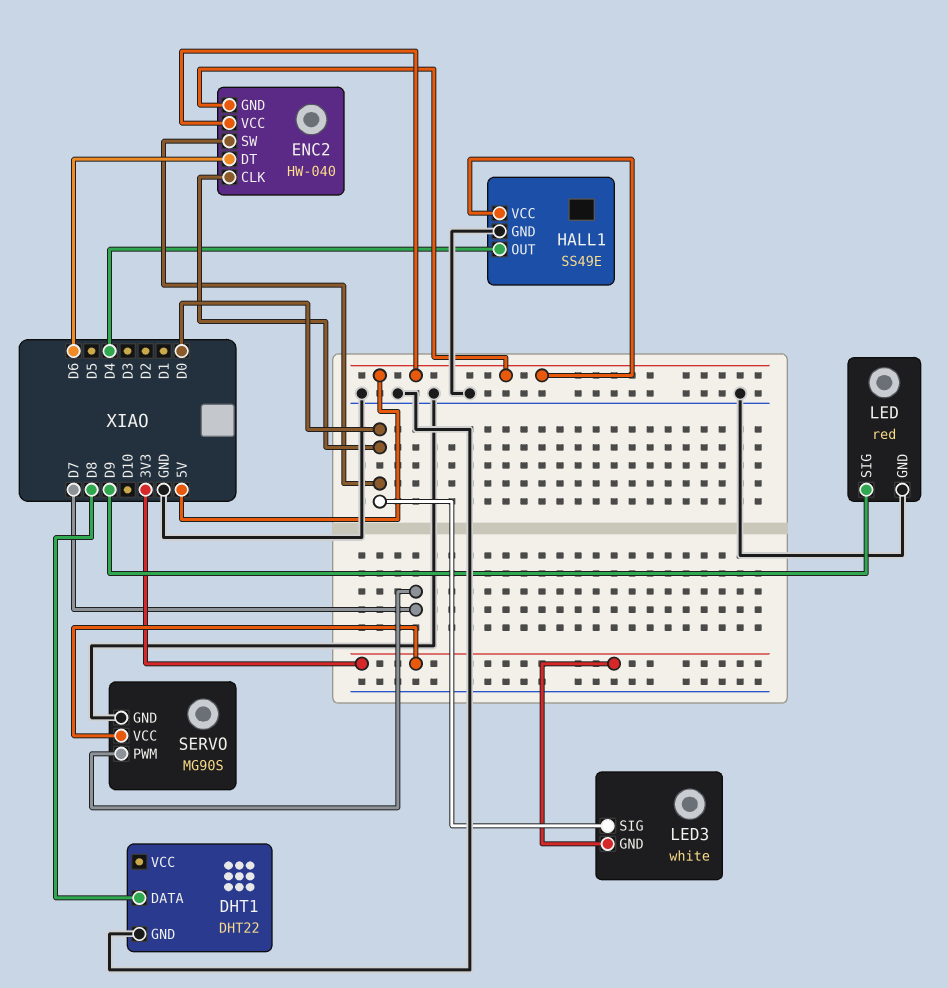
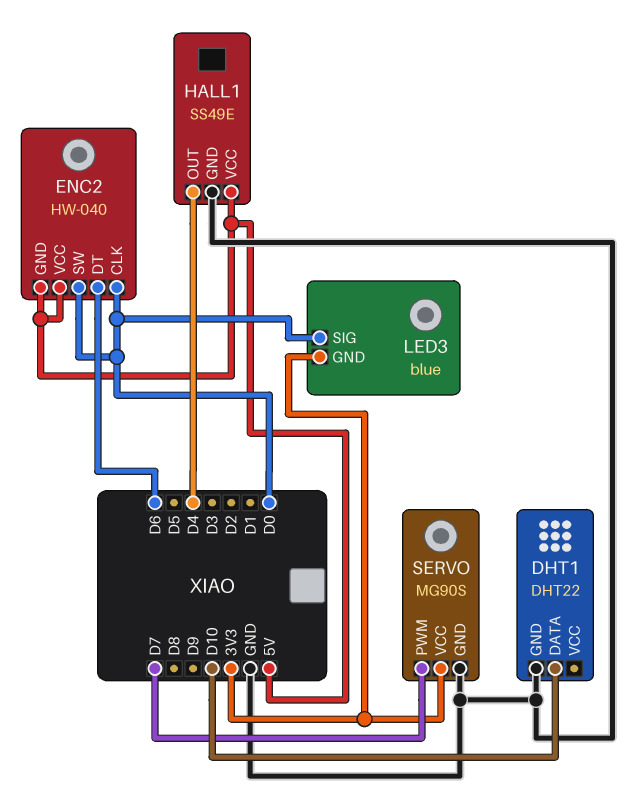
DHT1 pin DATA: D8 -> D10
LED: red -> none
LED pin GND: GND -> none
LED pin SIG: D9 -> none
LED3: white -> blue

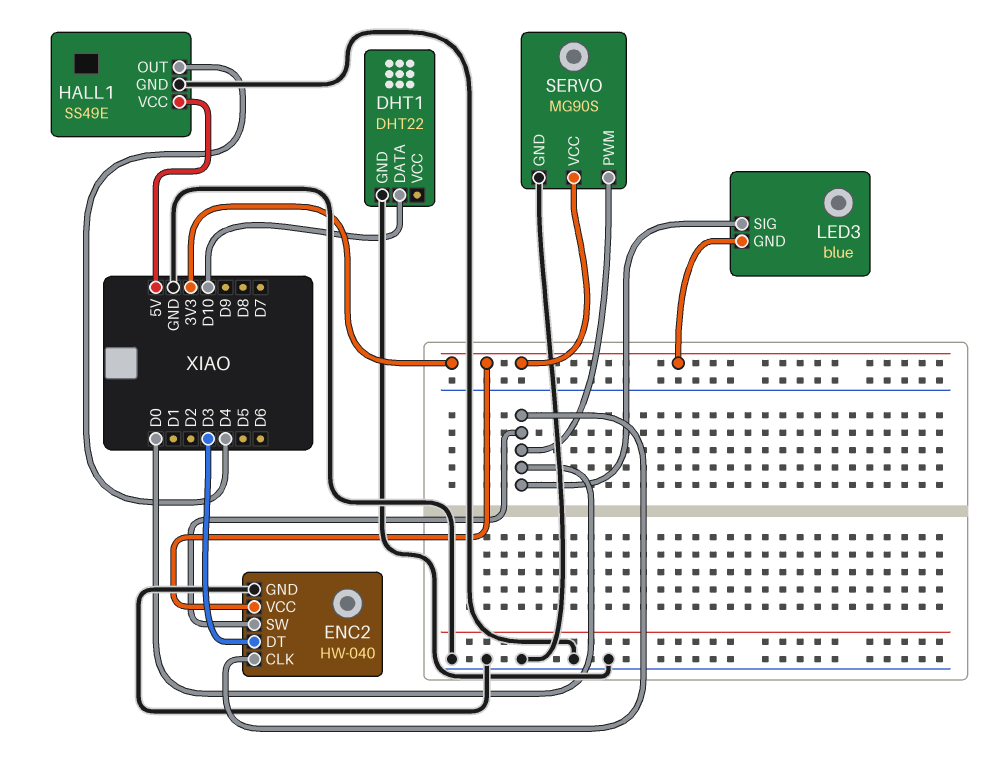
ENC2 pin DT: D6 -> D3
ENC2 pin GND: 5V -> GND
ENC2 pin VCC: 5V -> 3V3
SERVO pin PWM: D7 -> D0

